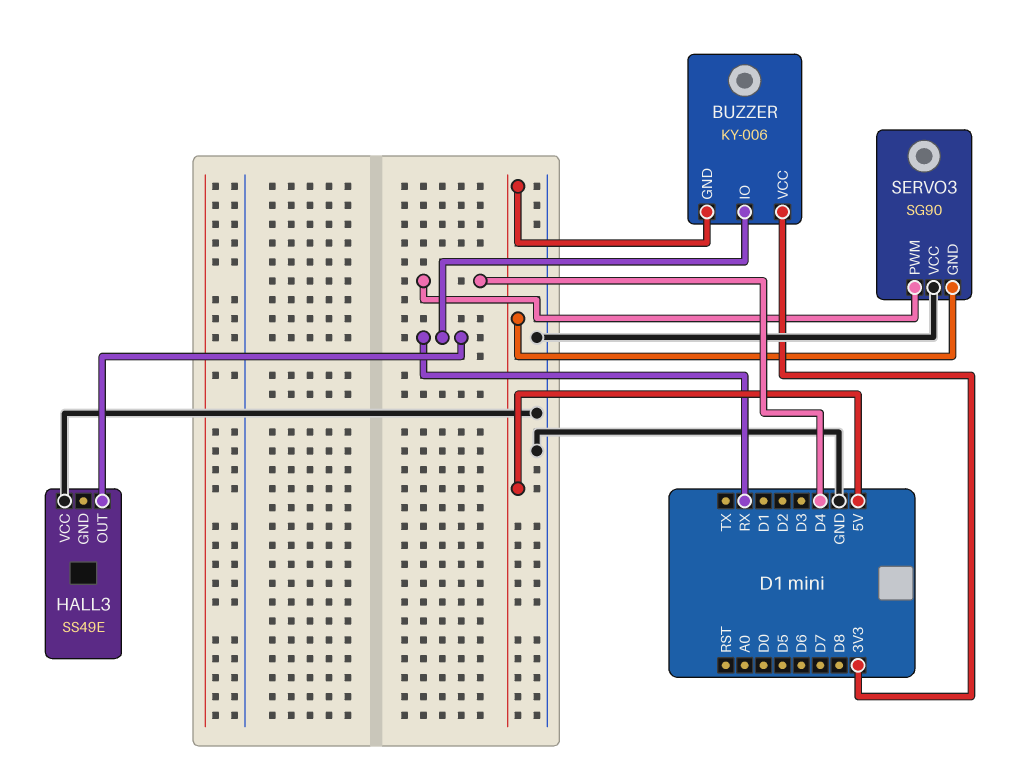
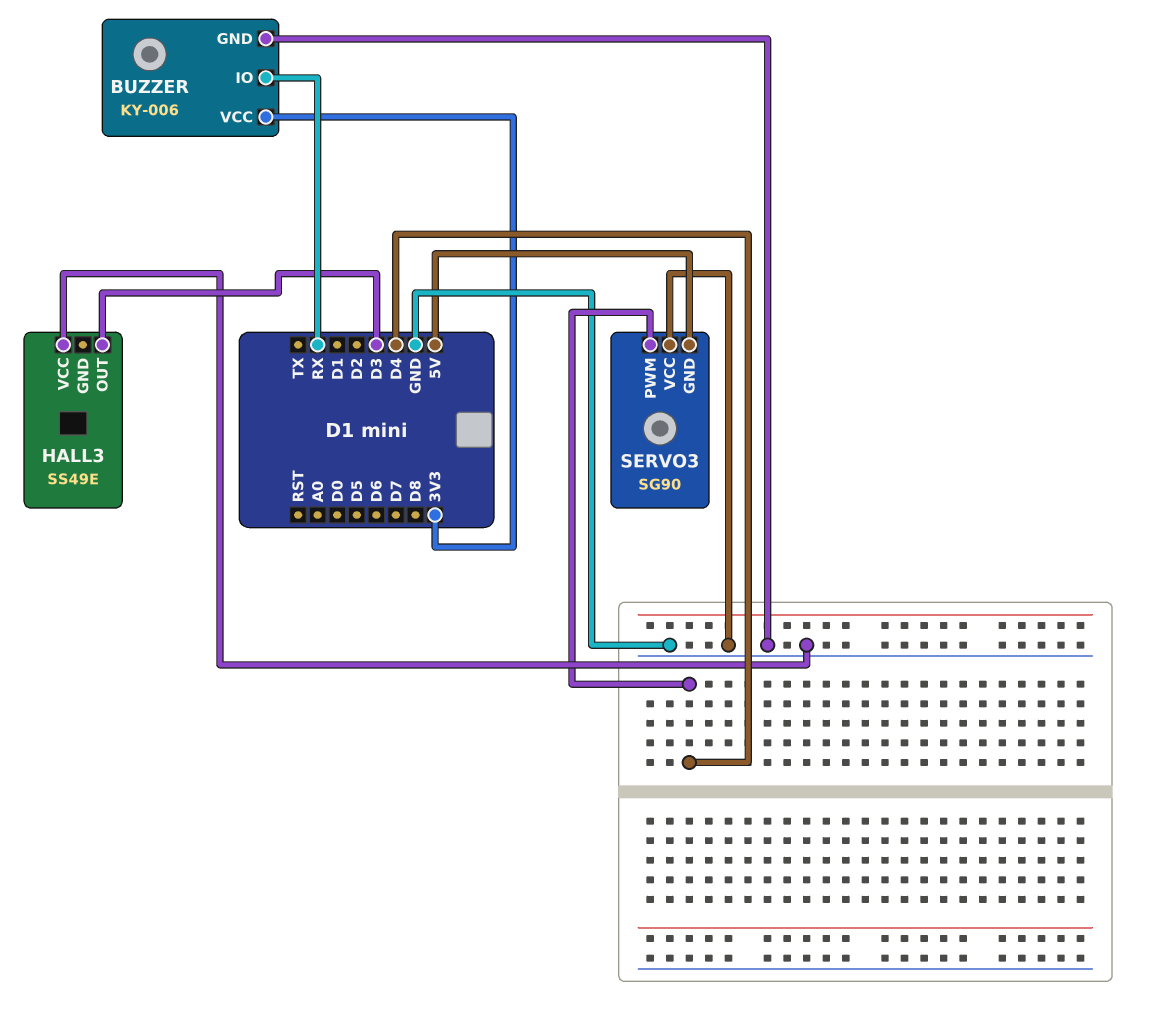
BUZZER pin GND: 5V -> GND
HALL3 pin OUT: RX -> D3

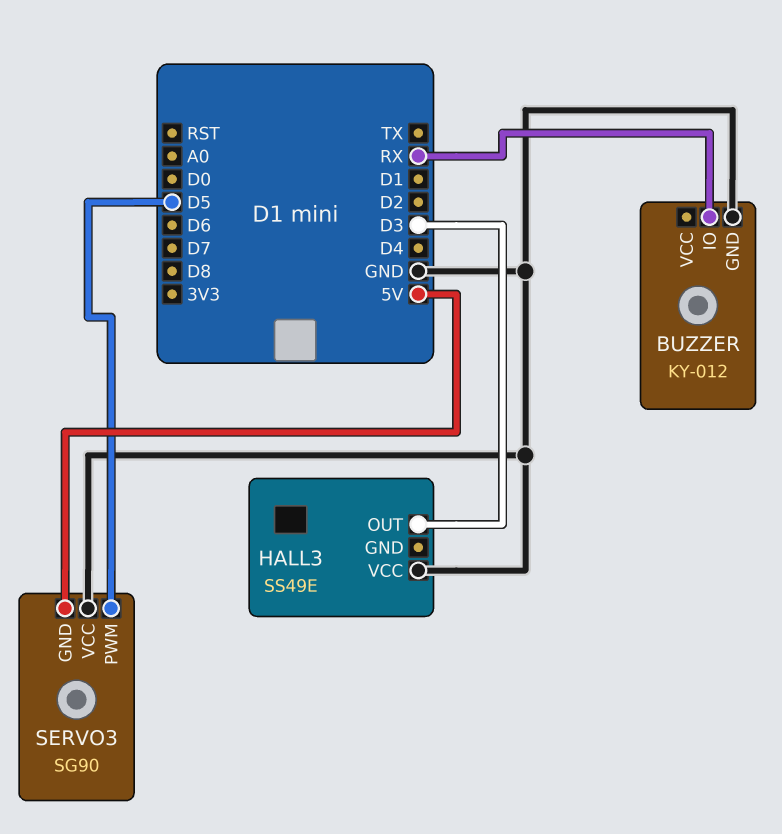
BUZZER: KY-006 -> KY-012
BUZZER pin VCC: 3V3 -> none
SERVO3 pin PWM: D4 -> D5

